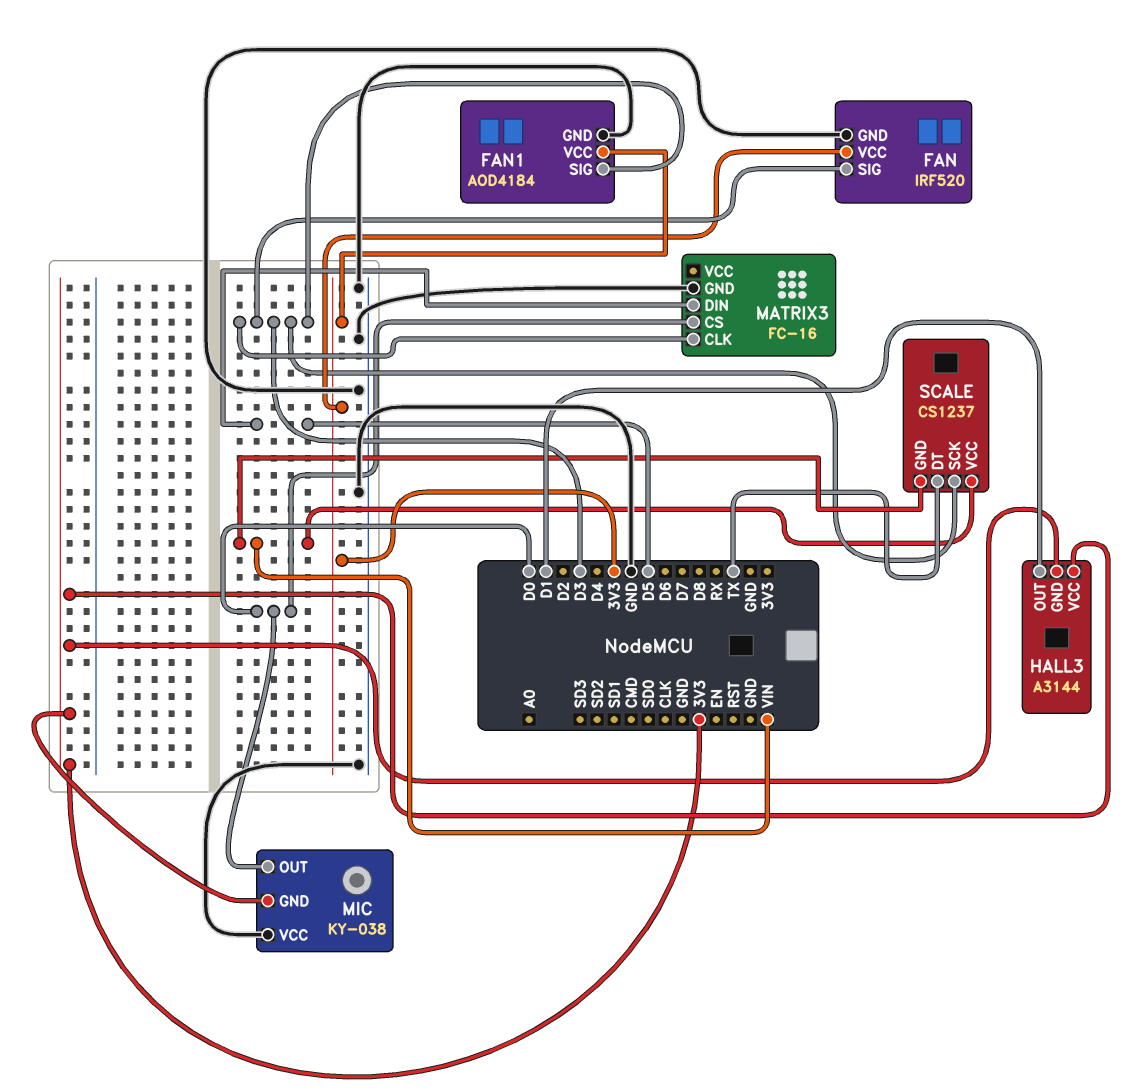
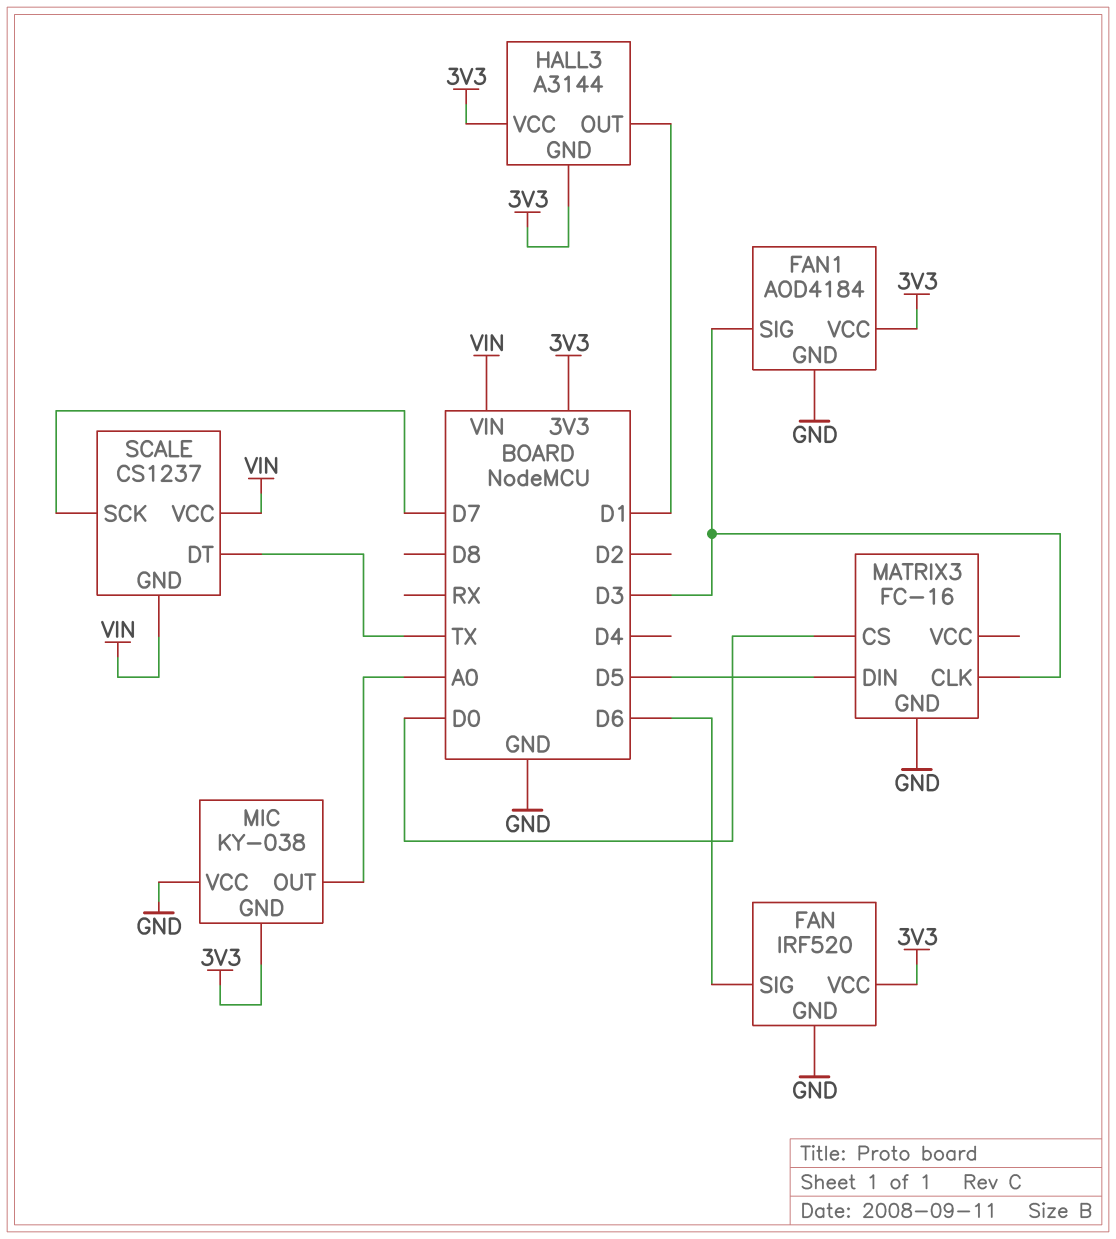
FAN pin SIG: D3 -> D6
MIC pin OUT: D0 -> A0
SCALE pin SCK: D3 -> D7

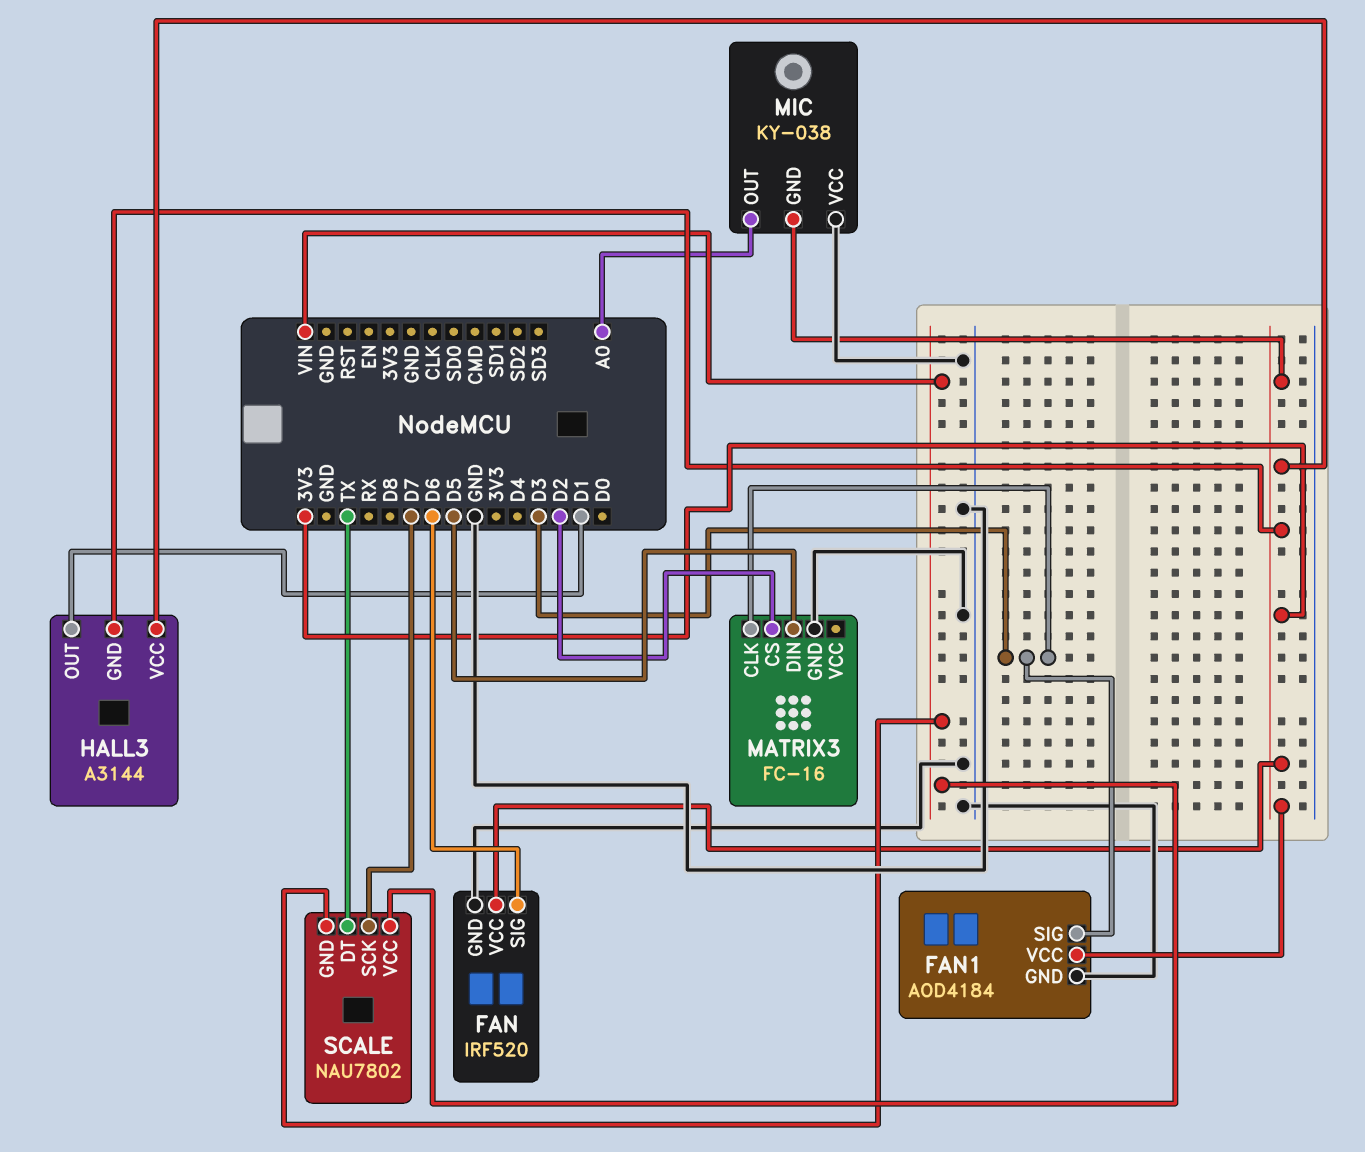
MATRIX3 pin CS: D0 -> D2
SCALE: CS1237 -> NAU7802

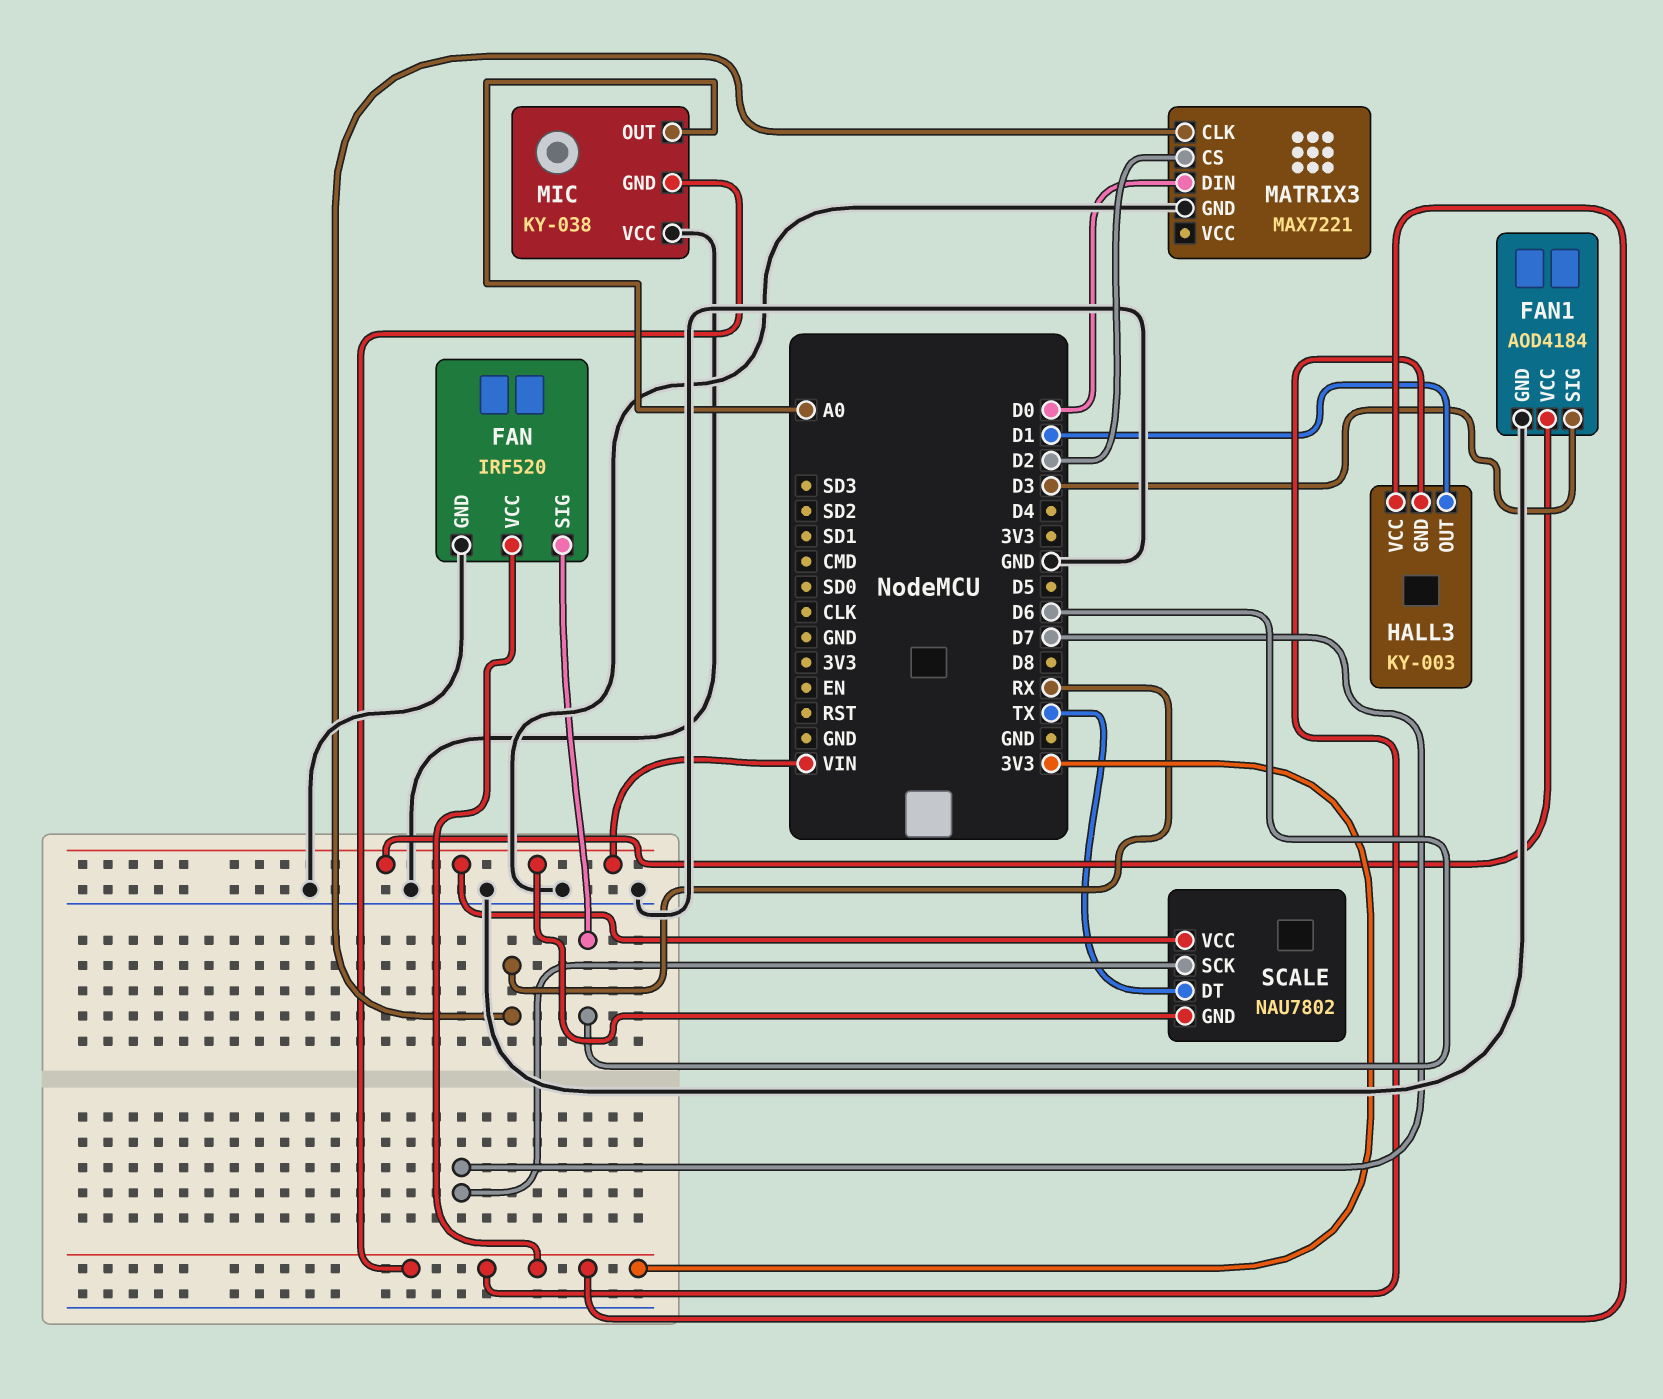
FAN1 pin VCC: 3V3 -> VIN
HALL3: A3144 -> KY-003
MATRIX3: FC-16 -> MAX7221
MATRIX3 pin CLK: D3 -> RX
MATRIX3 pin DIN: D5 -> D0

